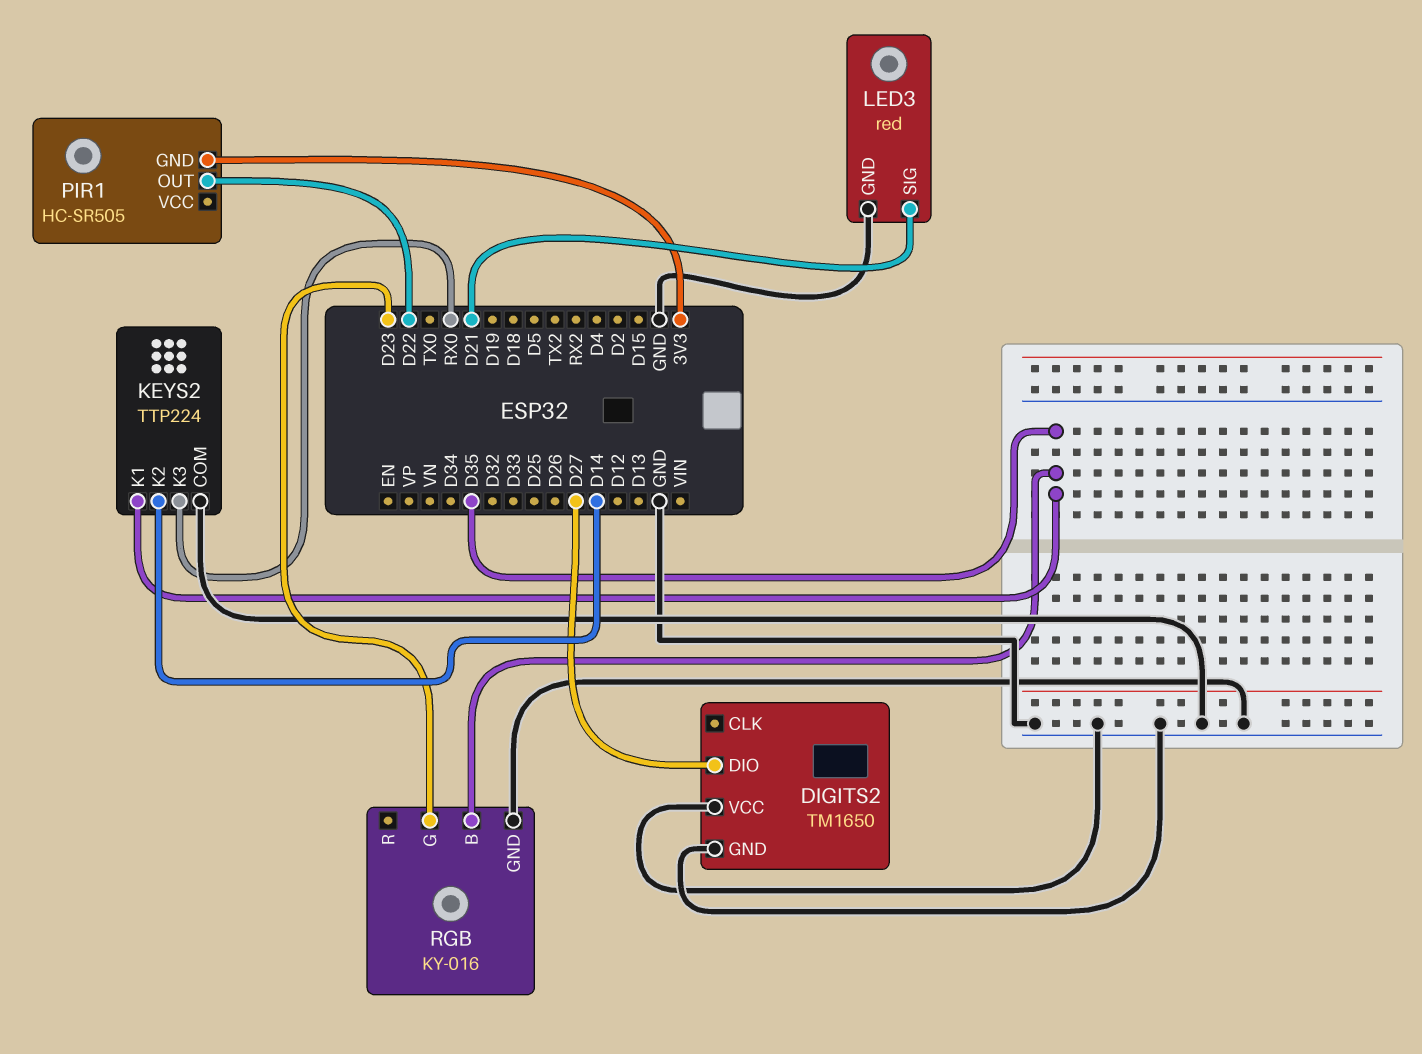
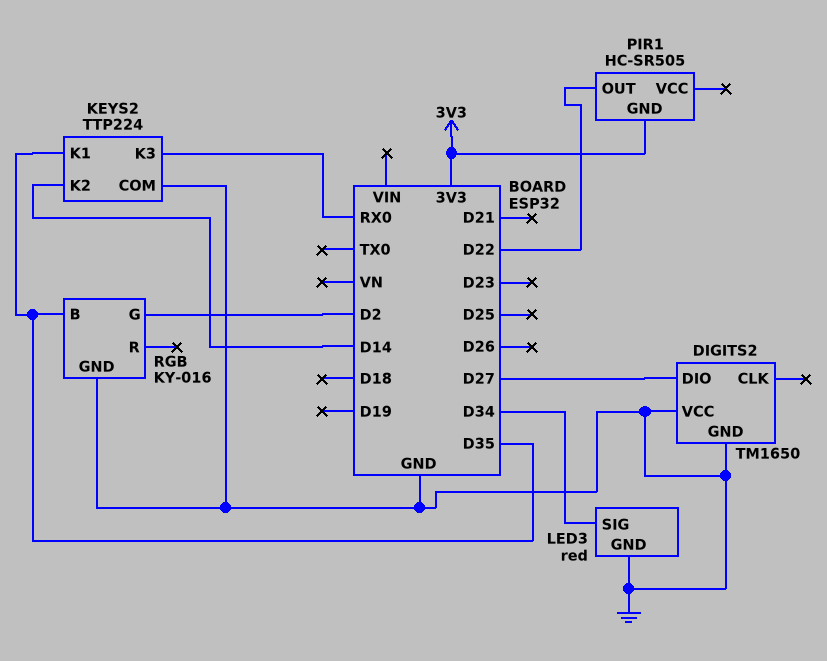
LED3 pin SIG: D21 -> D34
RGB pin G: D23 -> D2

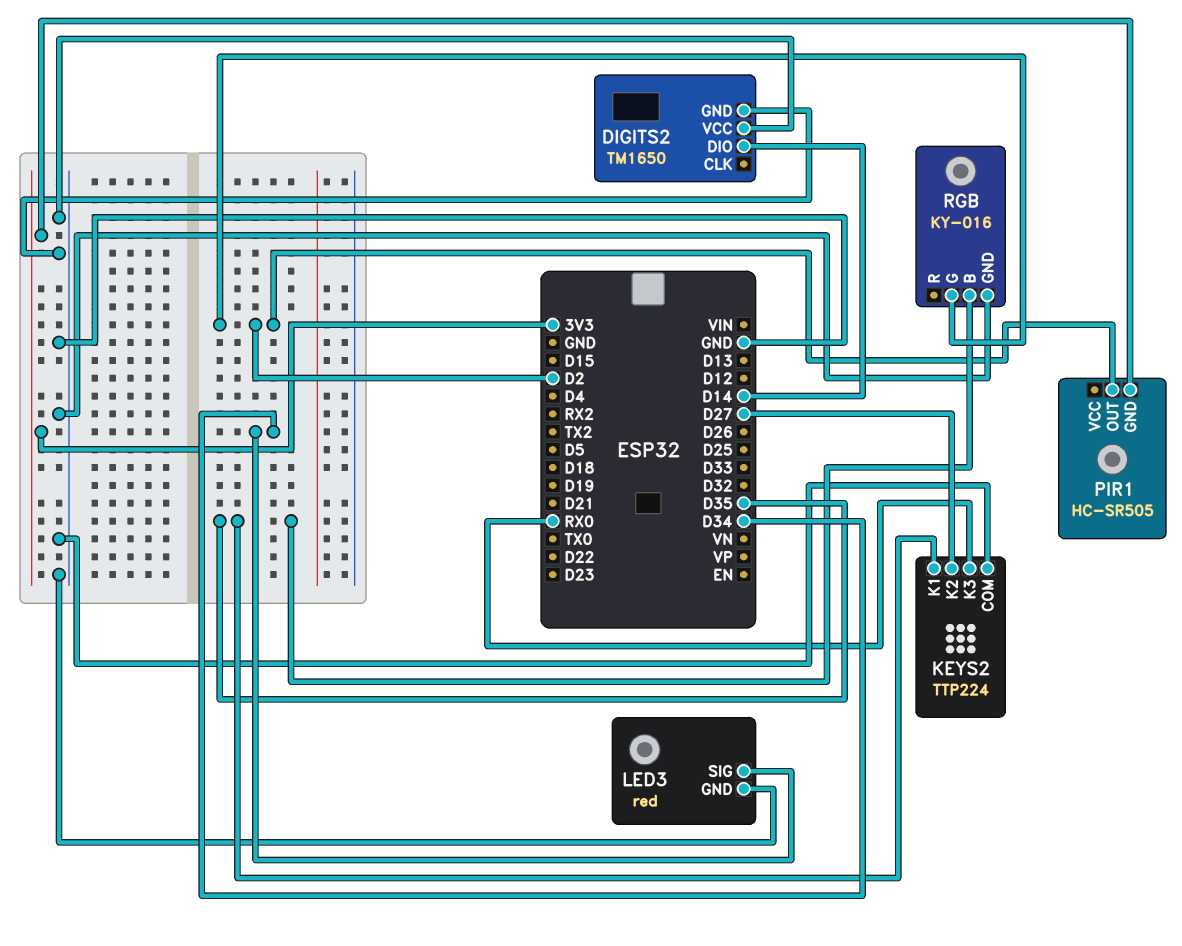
DIGITS2 pin DIO: D27 -> D14
KEYS2 pin K2: D14 -> D27
PIR1 pin OUT: D22 -> D2

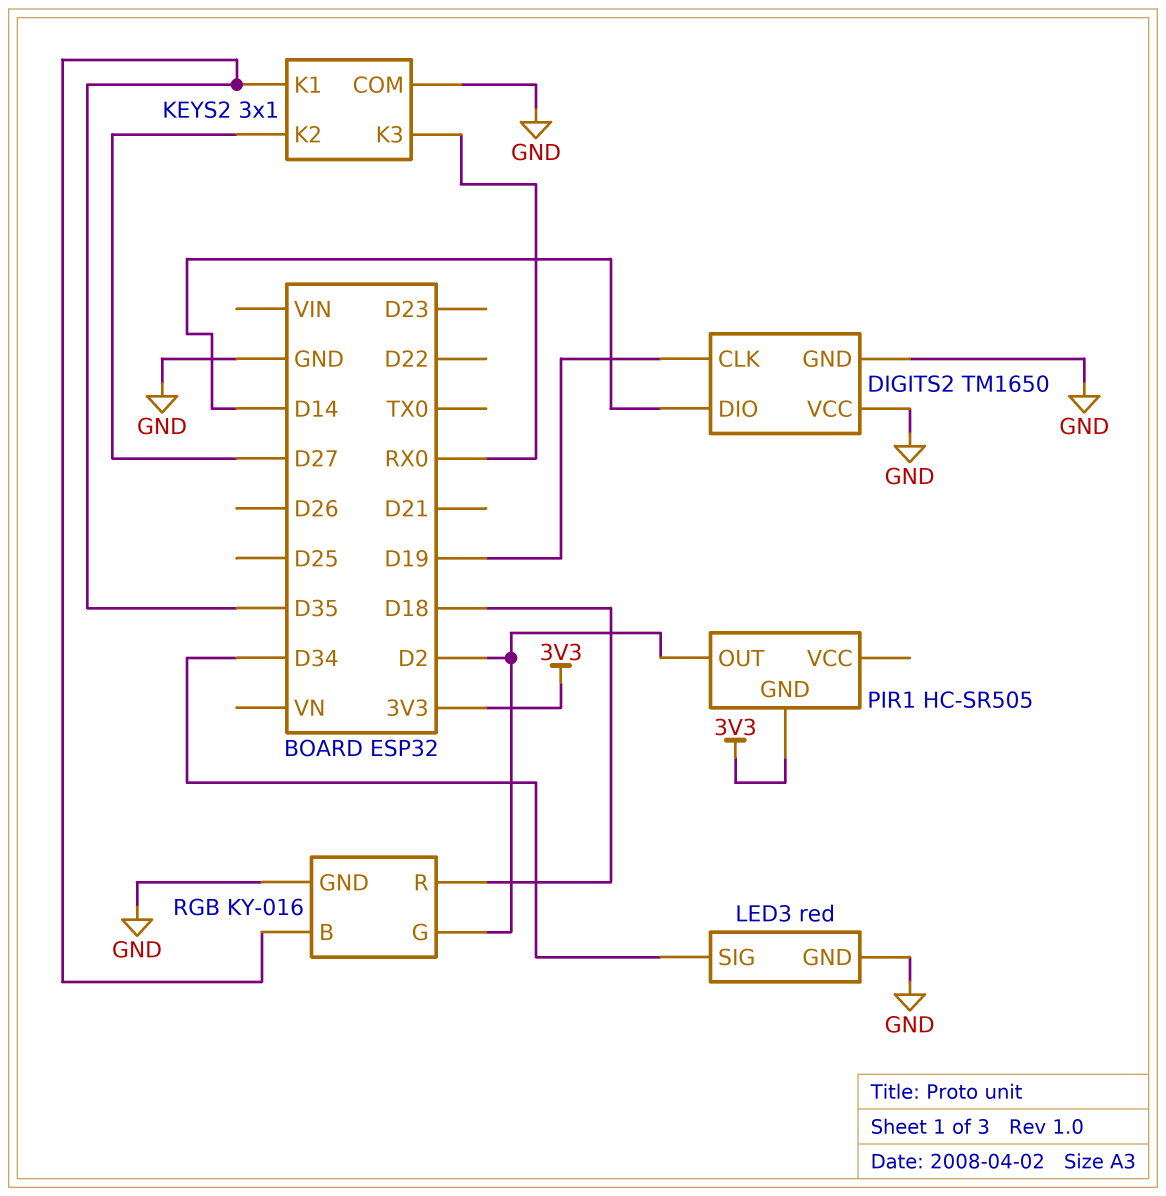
DIGITS2 pin CLK: none -> D19
KEYS2: TTP224 -> 3x1
RGB pin R: none -> D18

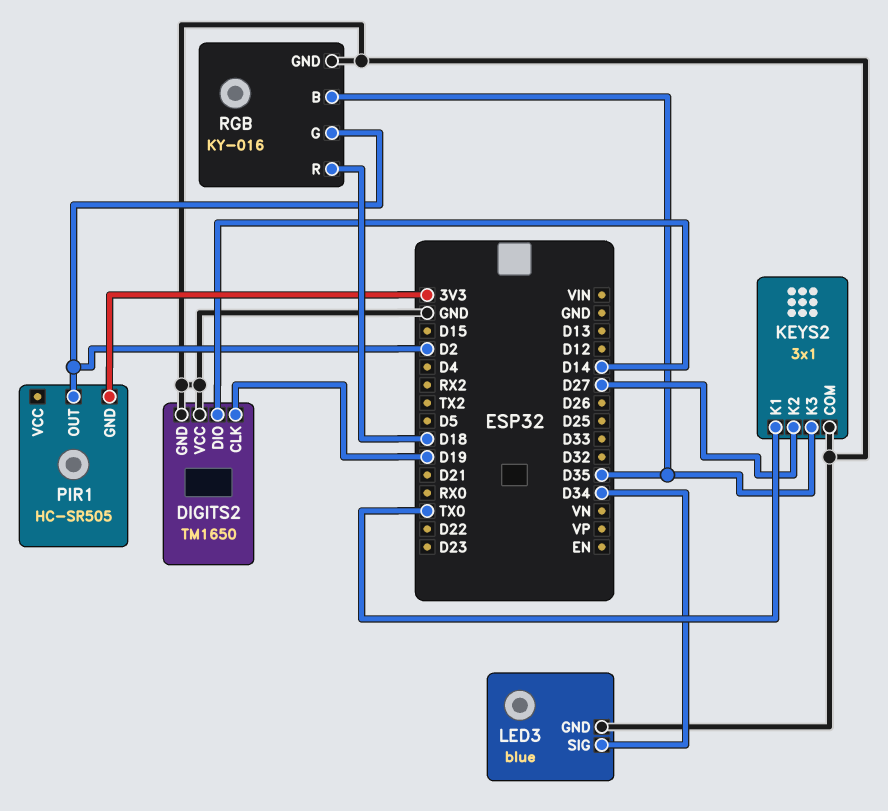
KEYS2 pin K1: D35 -> TX0
KEYS2 pin K3: RX0 -> D35
LED3: red -> blue

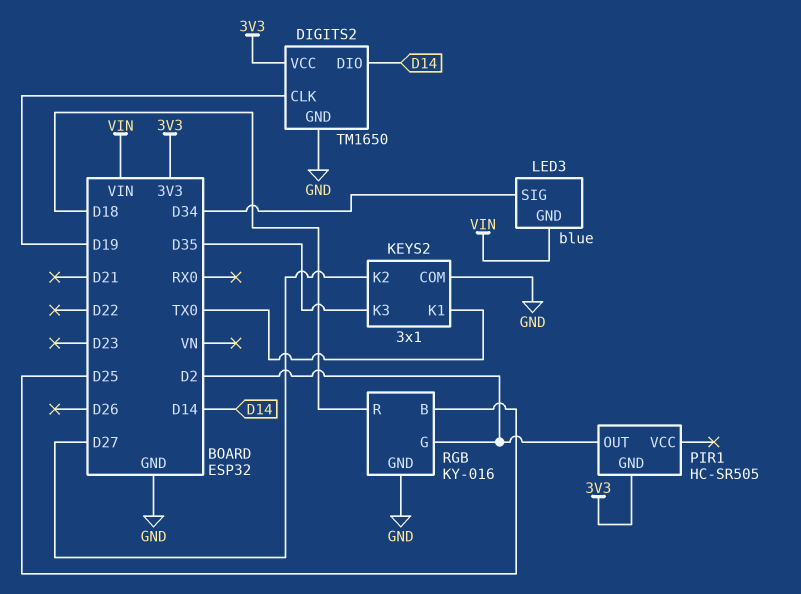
DIGITS2 pin VCC: GND -> 3V3
LED3 pin GND: GND -> VIN
RGB pin B: D35 -> D25

